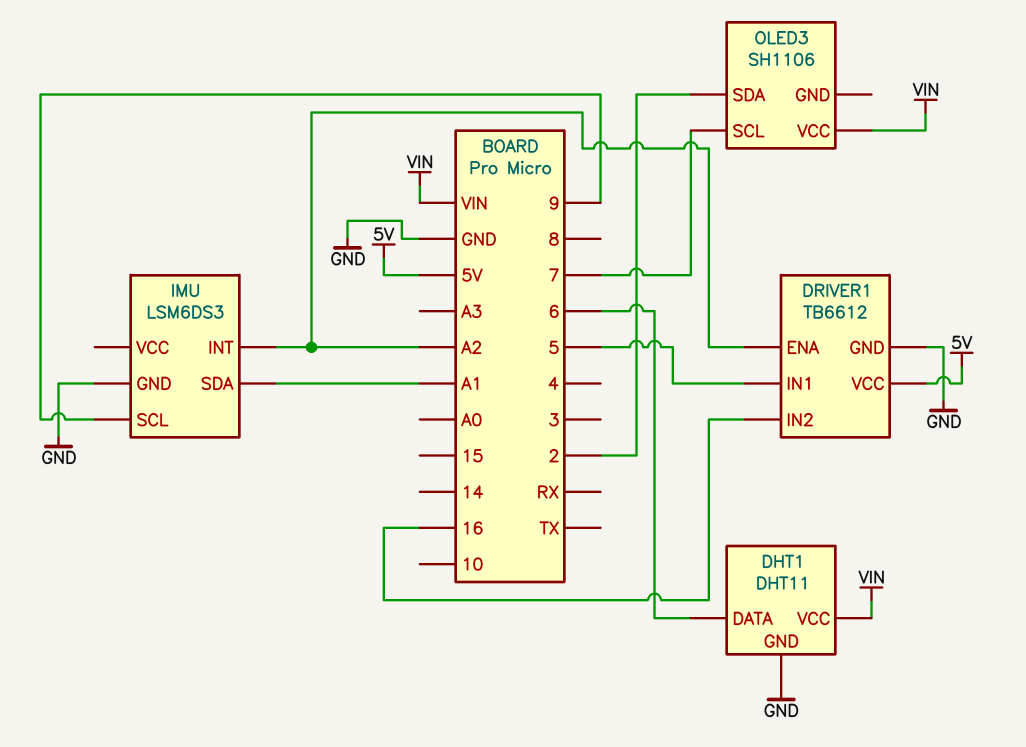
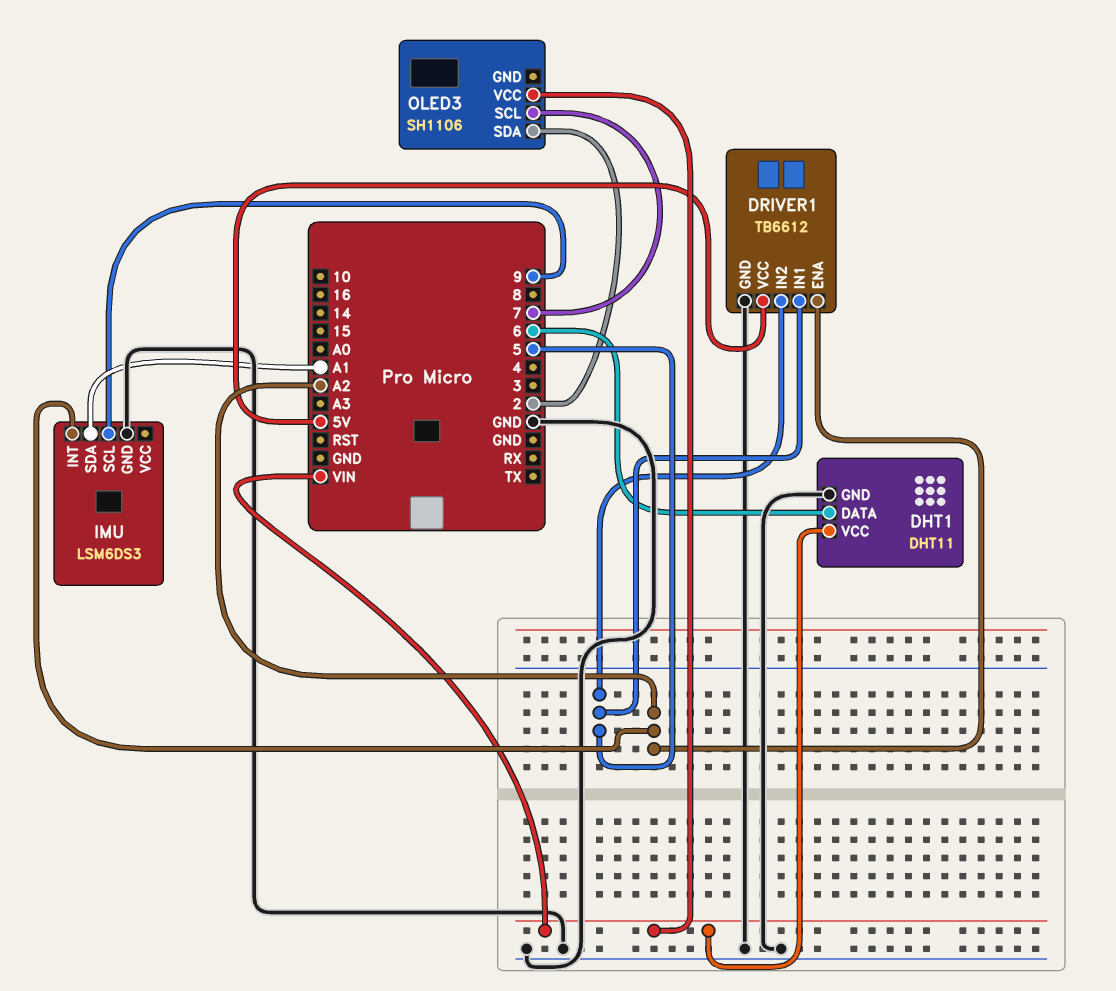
DRIVER1 pin IN2: 16 -> 5

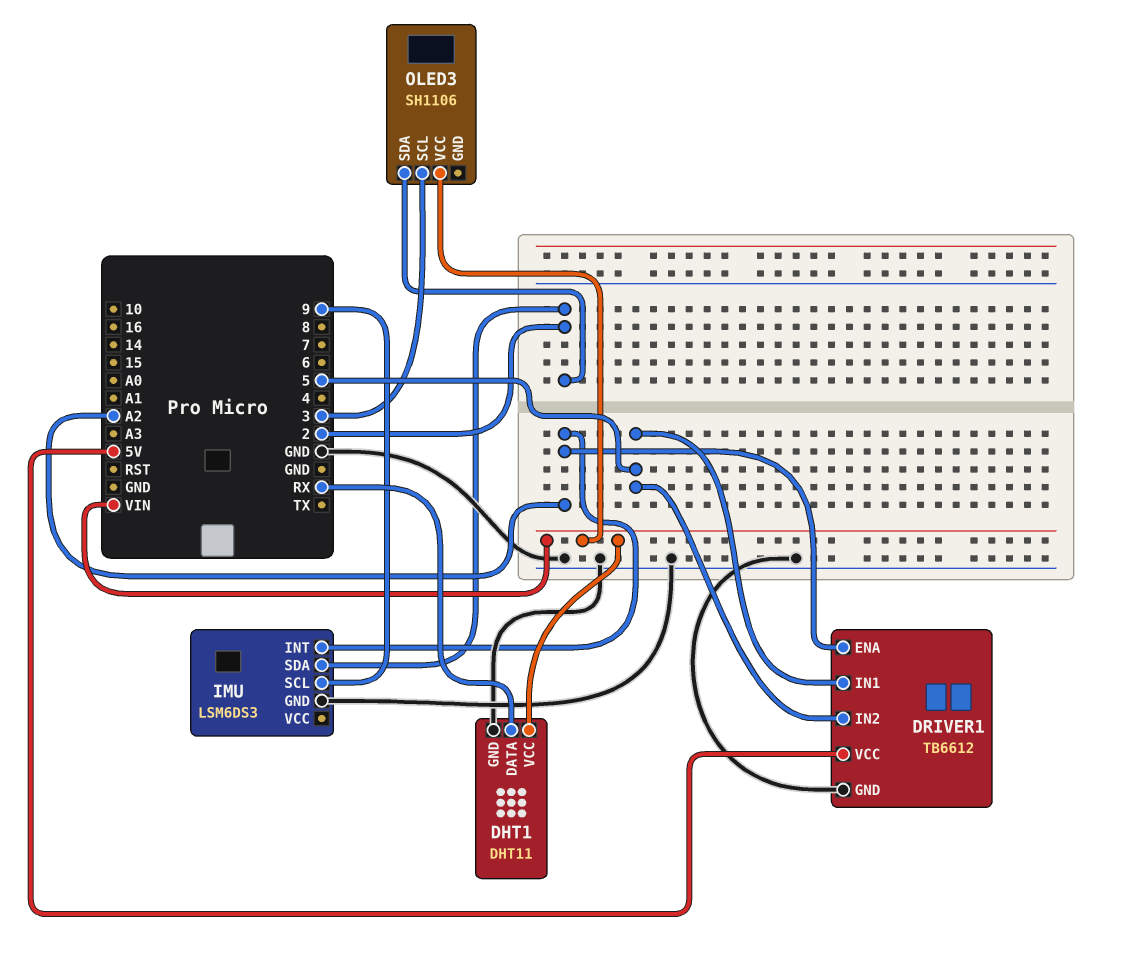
DHT1 pin DATA: 6 -> RX
IMU pin SDA: A1 -> 2
OLED3 pin SCL: 7 -> 3

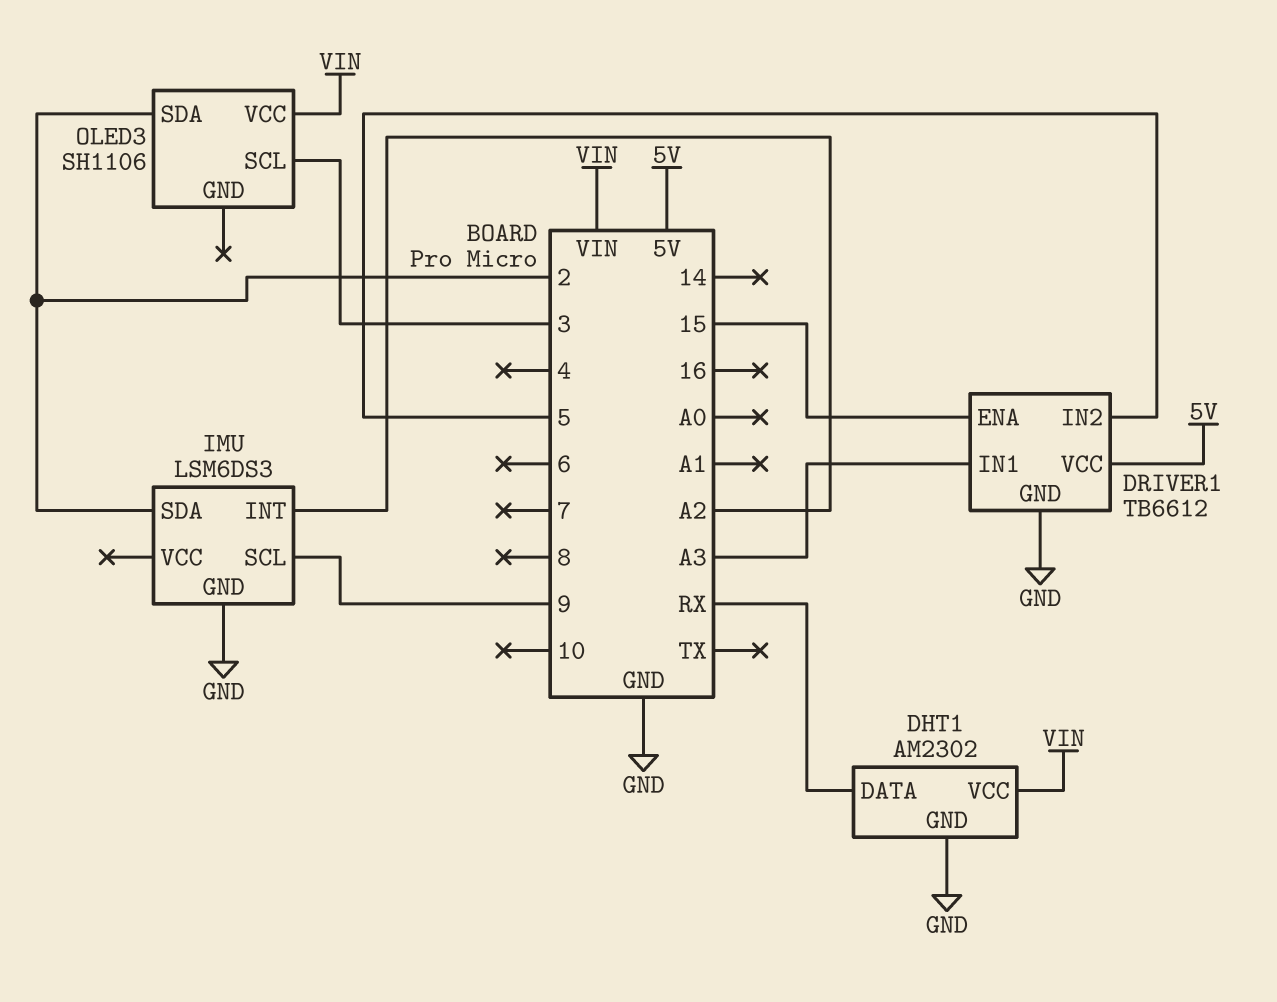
DHT1: DHT11 -> AM2302
DRIVER1 pin ENA: A2 -> 15
DRIVER1 pin IN1: 5 -> A3

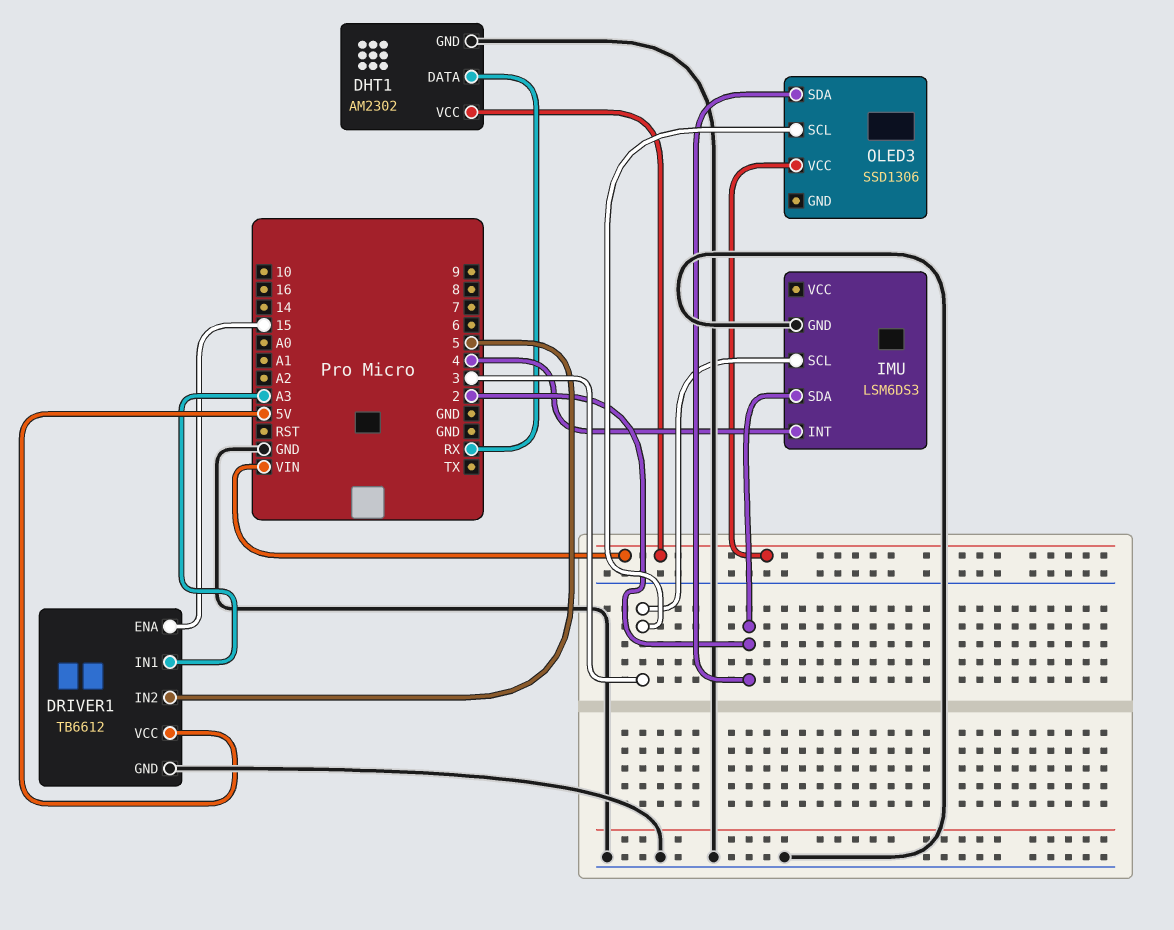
IMU pin INT: A2 -> 4
IMU pin SCL: 9 -> 3
OLED3: SH1106 -> SSD1306

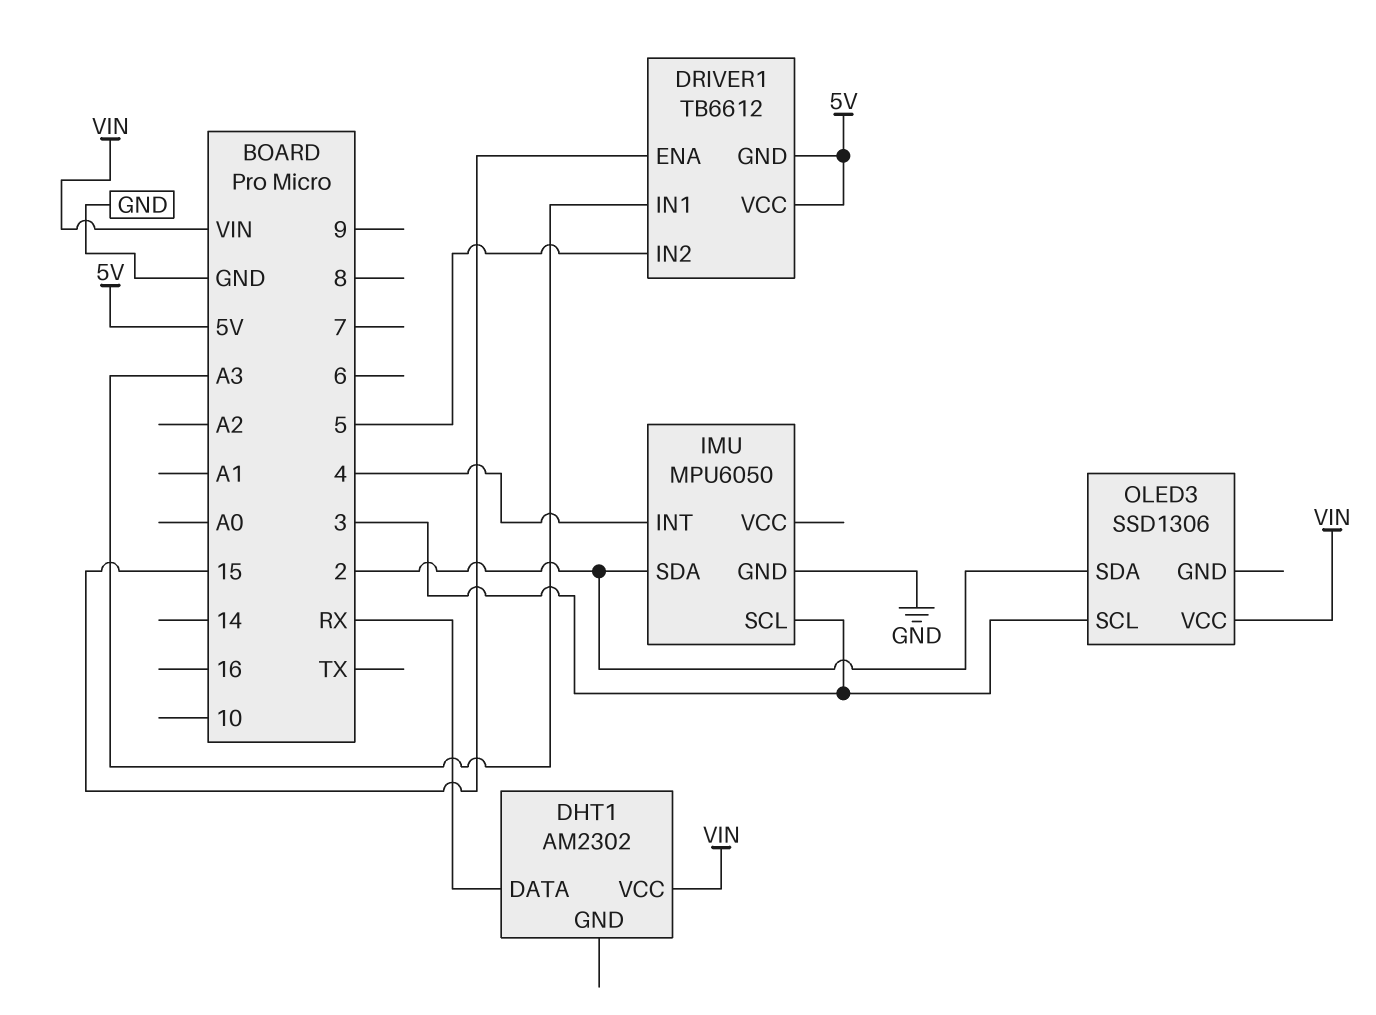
DHT1 pin GND: GND -> none
DRIVER1 pin GND: GND -> 5V
IMU: LSM6DS3 -> MPU6050

